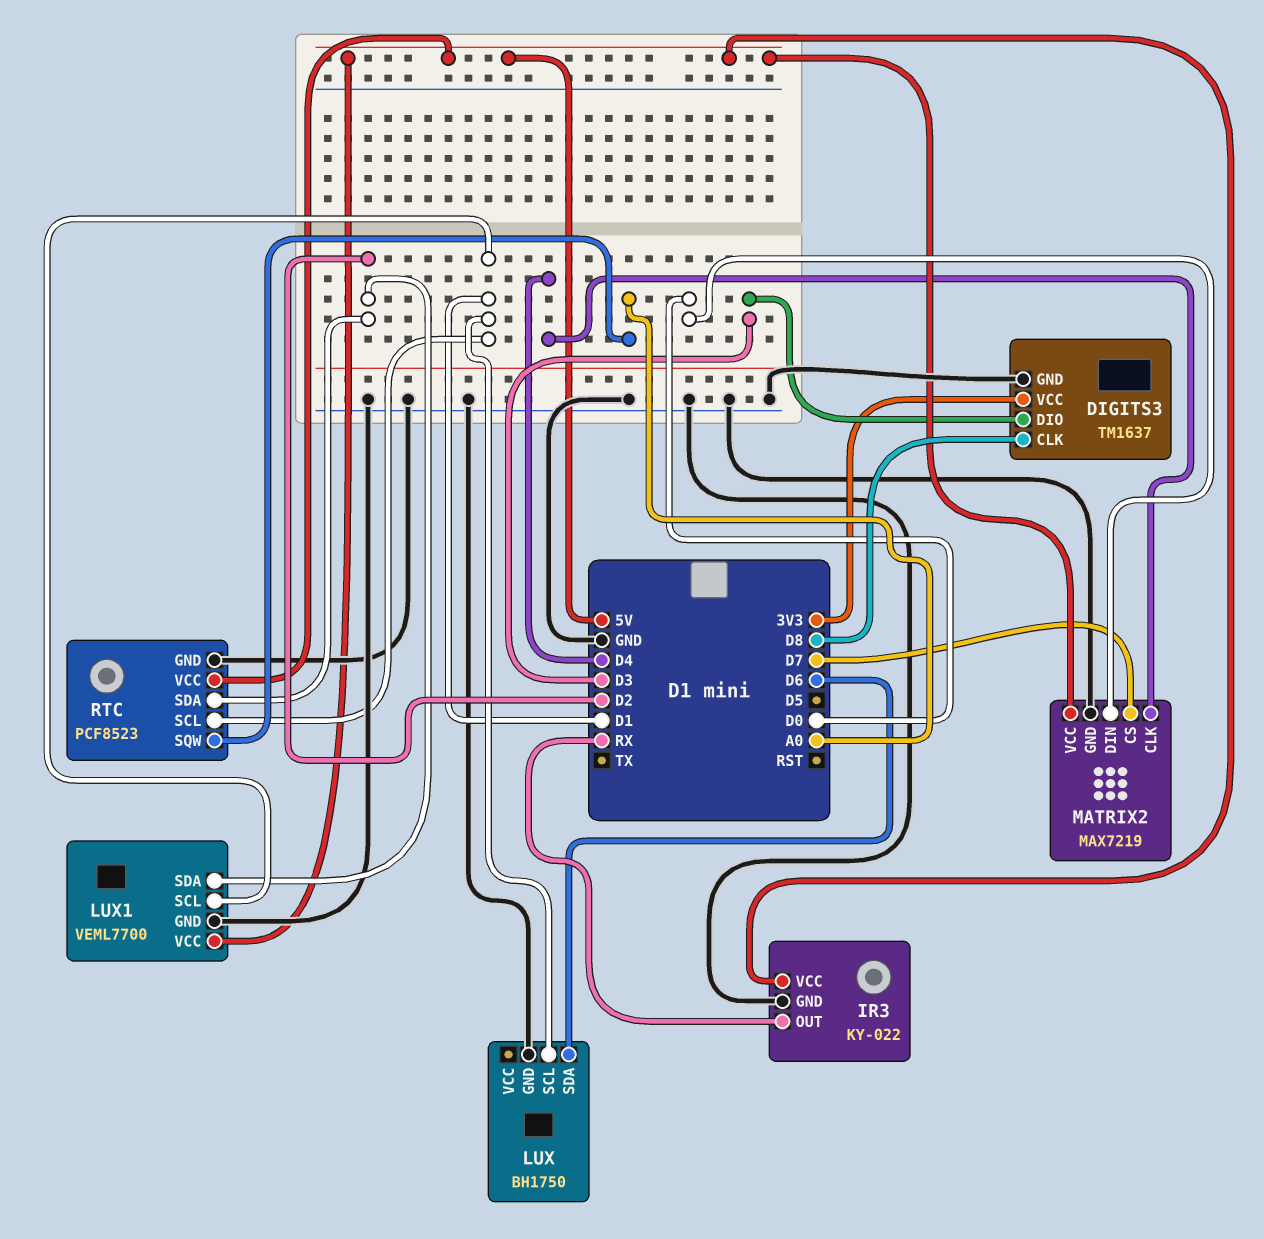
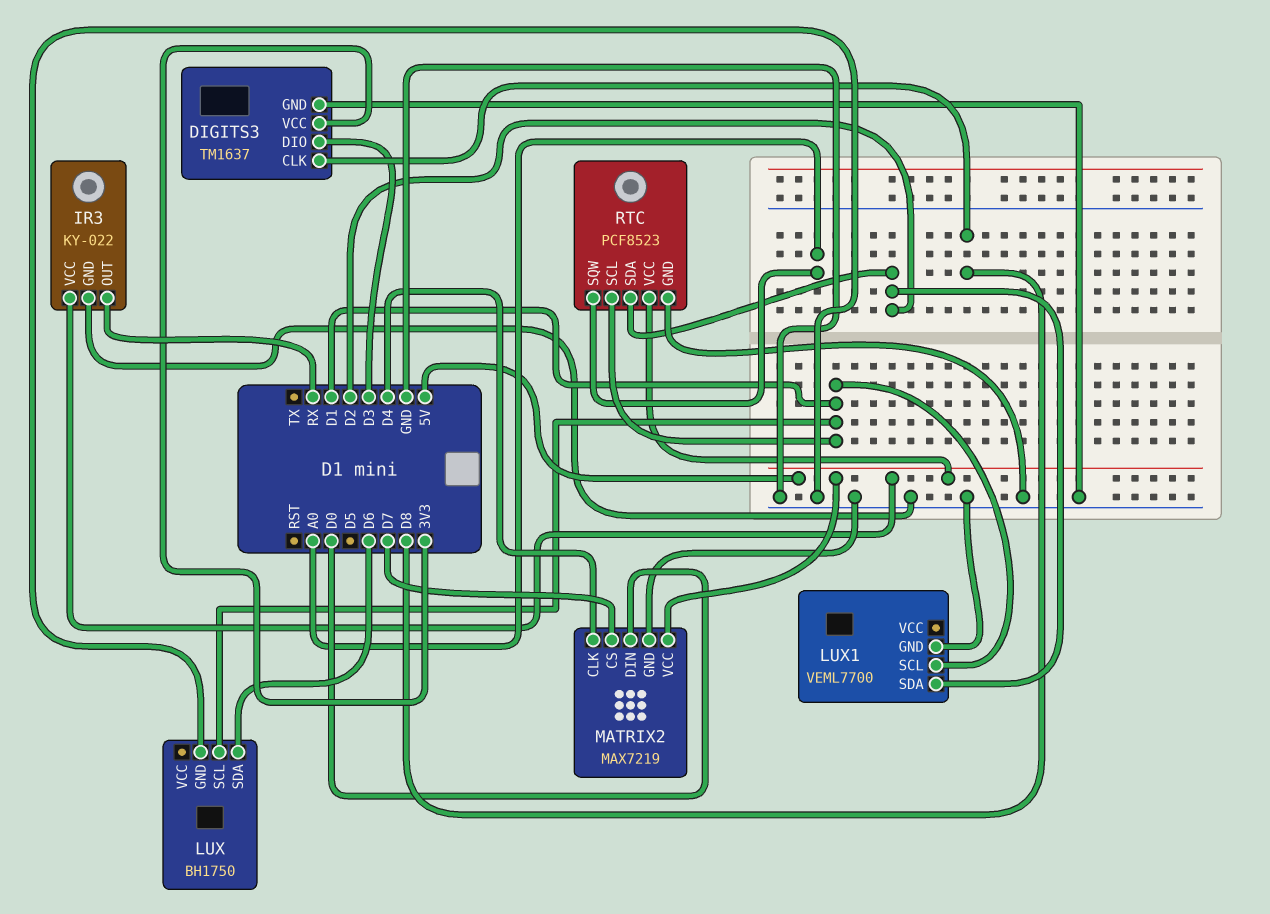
LUX1 pin VCC: 5V -> none

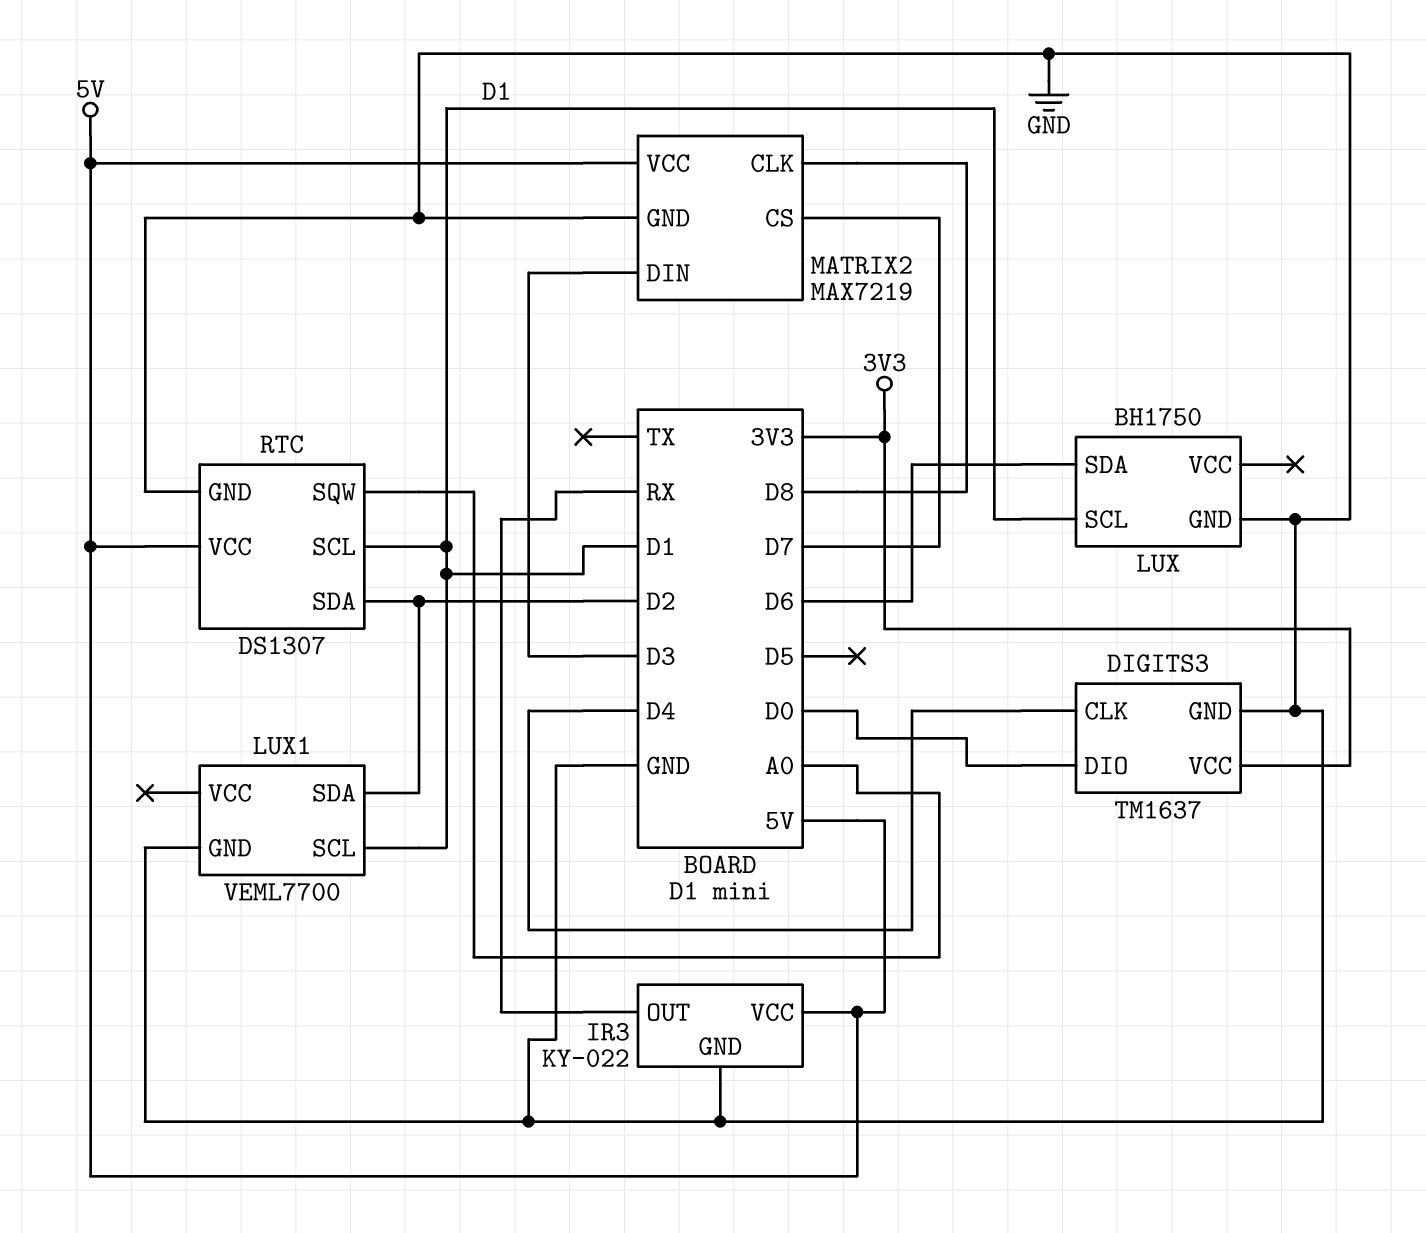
DIGITS3 pin CLK: D8 -> D4
DIGITS3 pin DIO: D3 -> D0
MATRIX2 pin CLK: D4 -> D8
MATRIX2 pin DIN: D0 -> D3
RTC: PCF8523 -> DS1307

